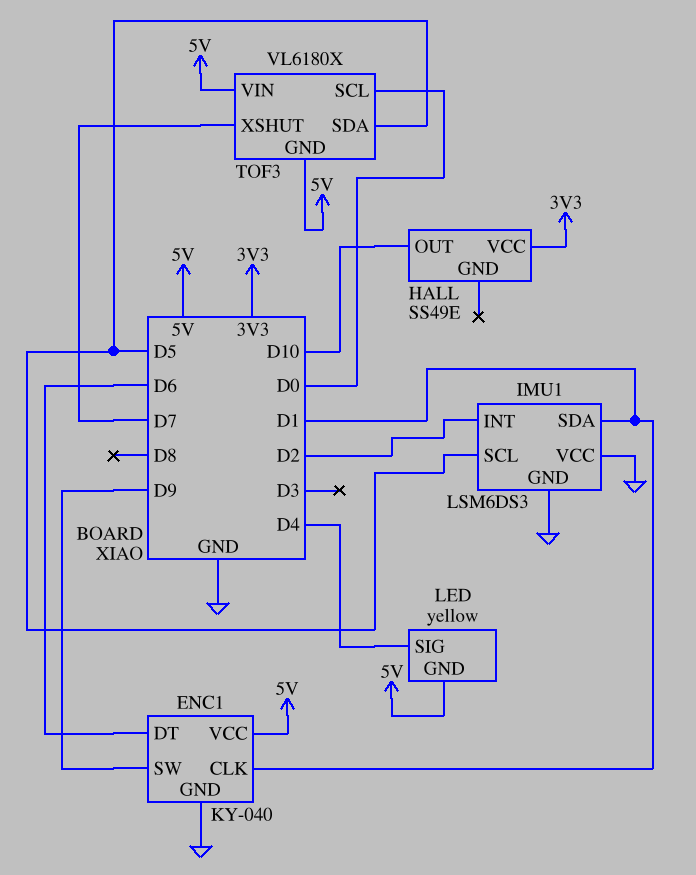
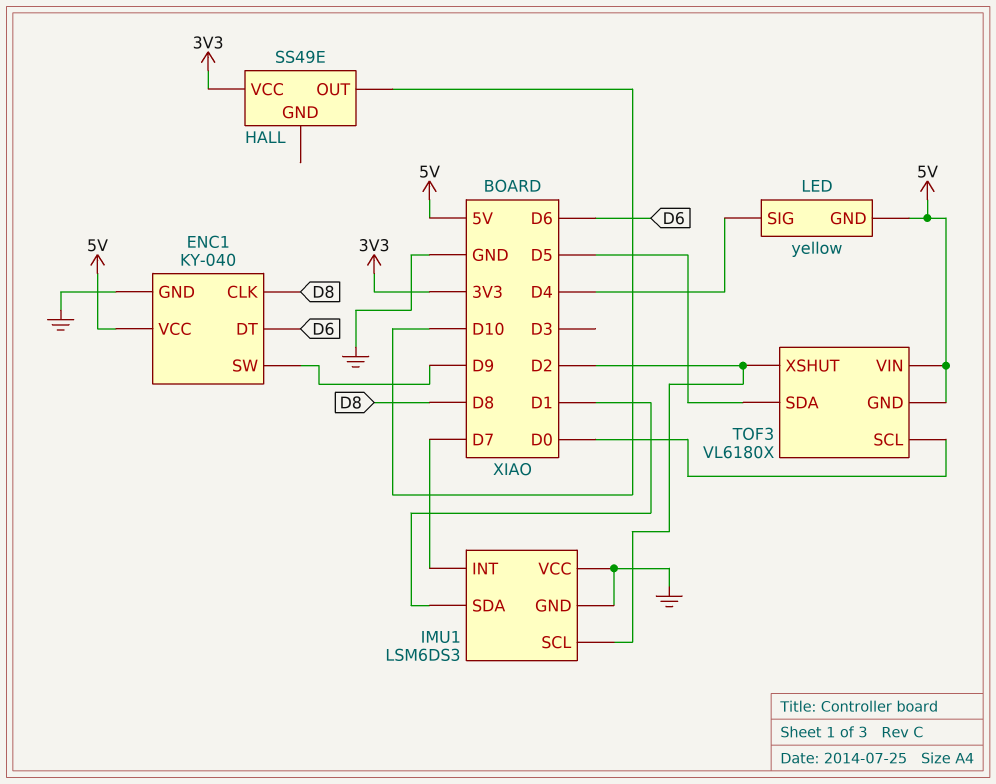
ENC1 pin CLK: D1 -> D8
IMU1 pin INT: D2 -> D7
IMU1 pin SCL: D5 -> D2
TOF3 pin XSHUT: D7 -> D2

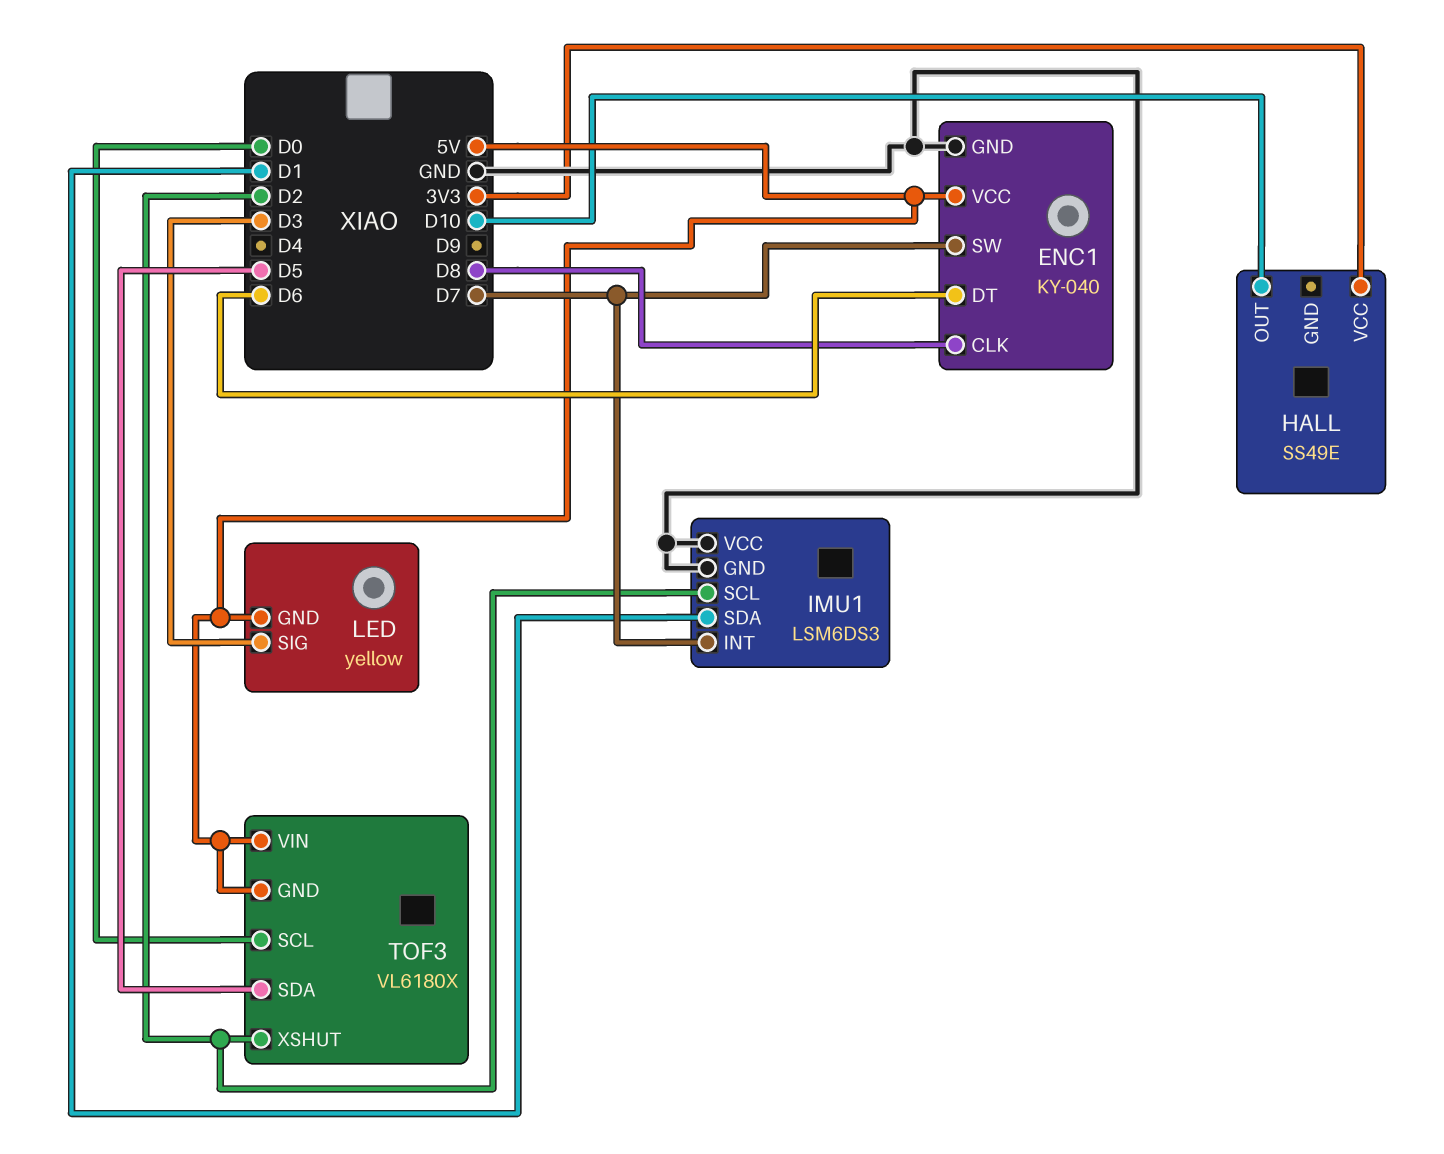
ENC1 pin SW: D9 -> D7
LED pin SIG: D4 -> D3

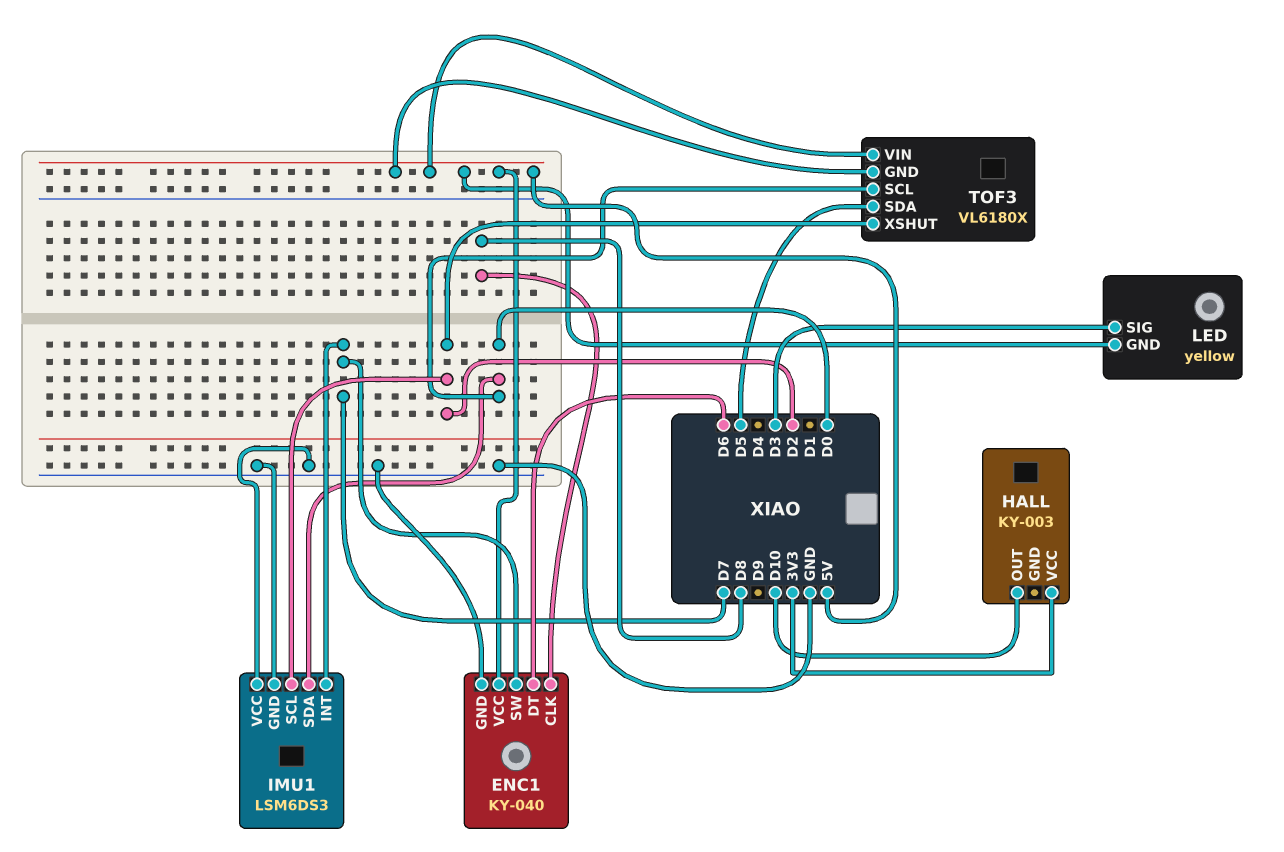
HALL: SS49E -> KY-003
IMU1 pin SDA: D1 -> D0

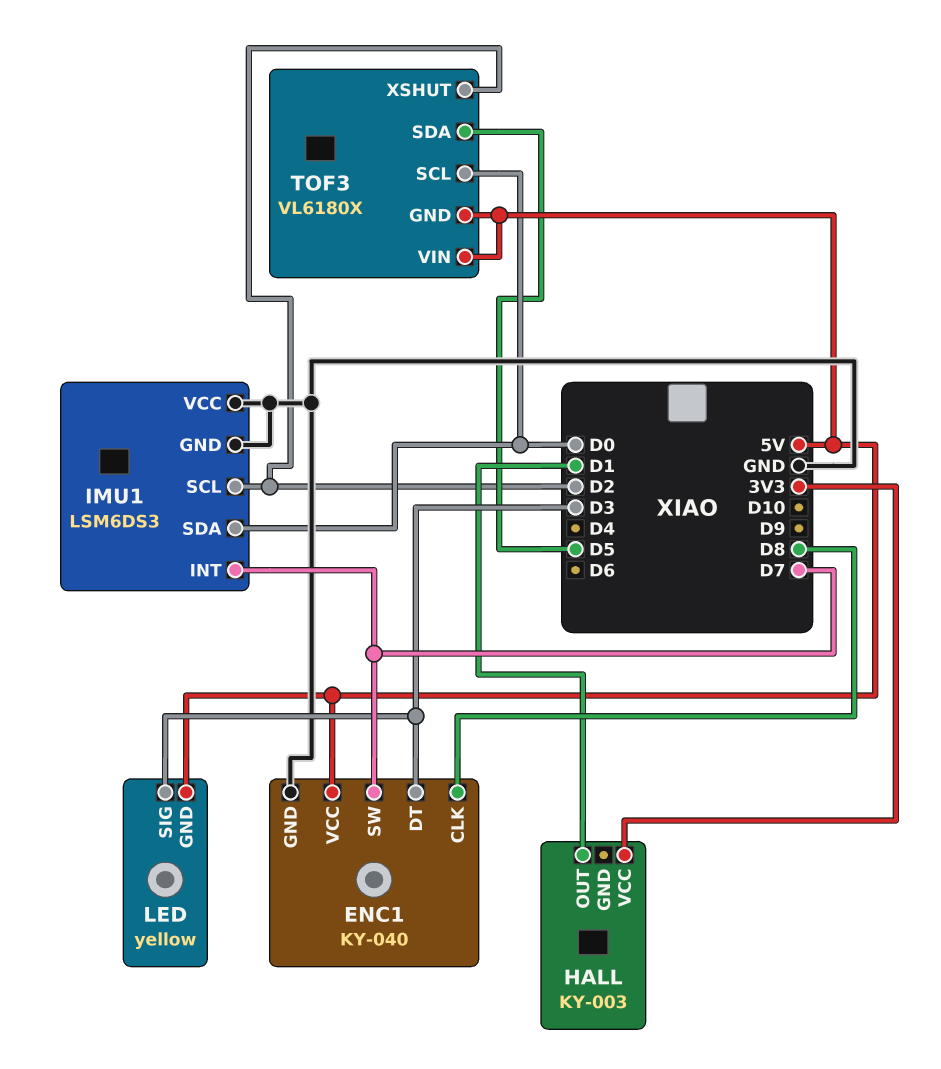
ENC1 pin DT: D6 -> D3
HALL pin OUT: D10 -> D1

